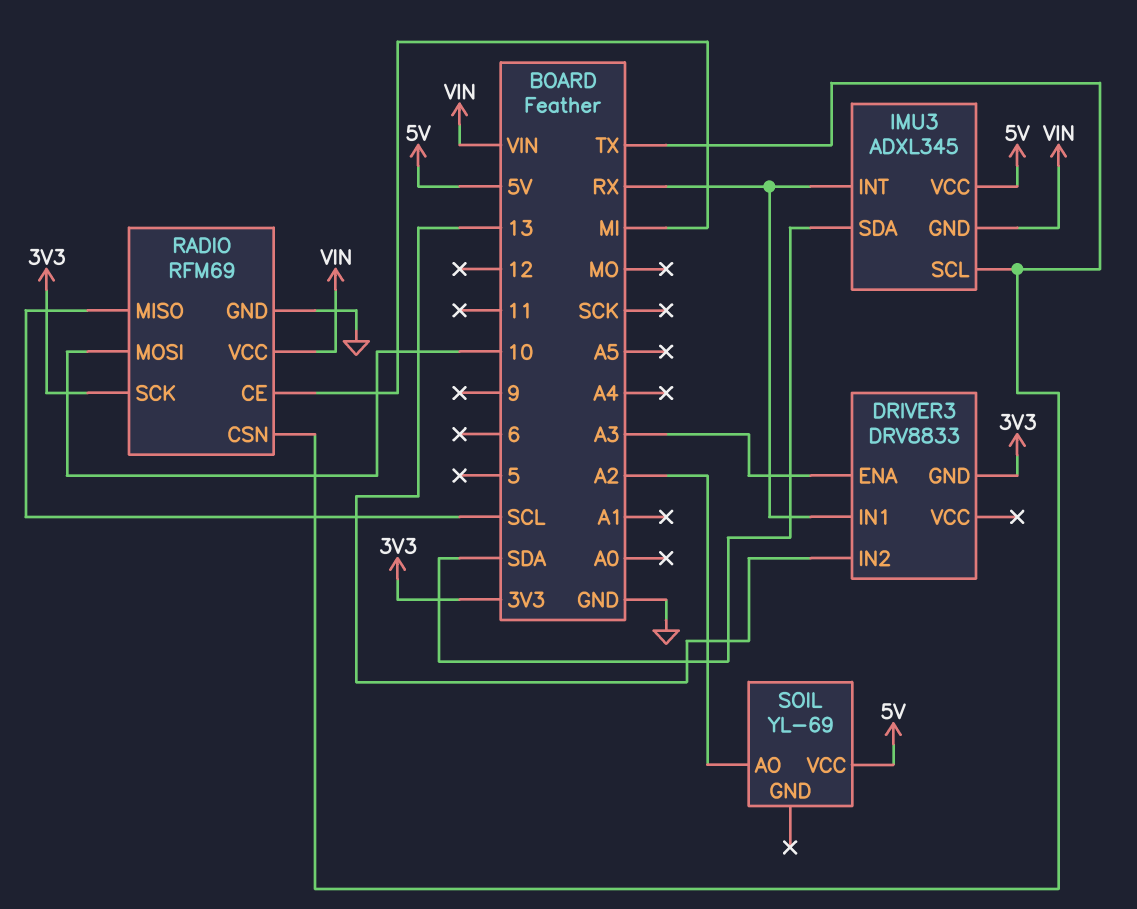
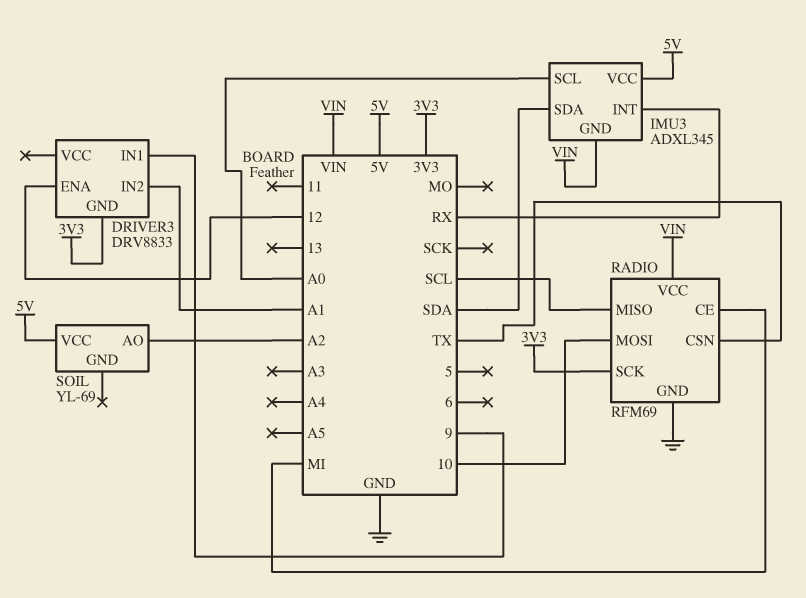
DRIVER3 pin ENA: A3 -> 12
DRIVER3 pin IN1: RX -> 9
DRIVER3 pin IN2: 13 -> A1
IMU3 pin SCL: TX -> A0

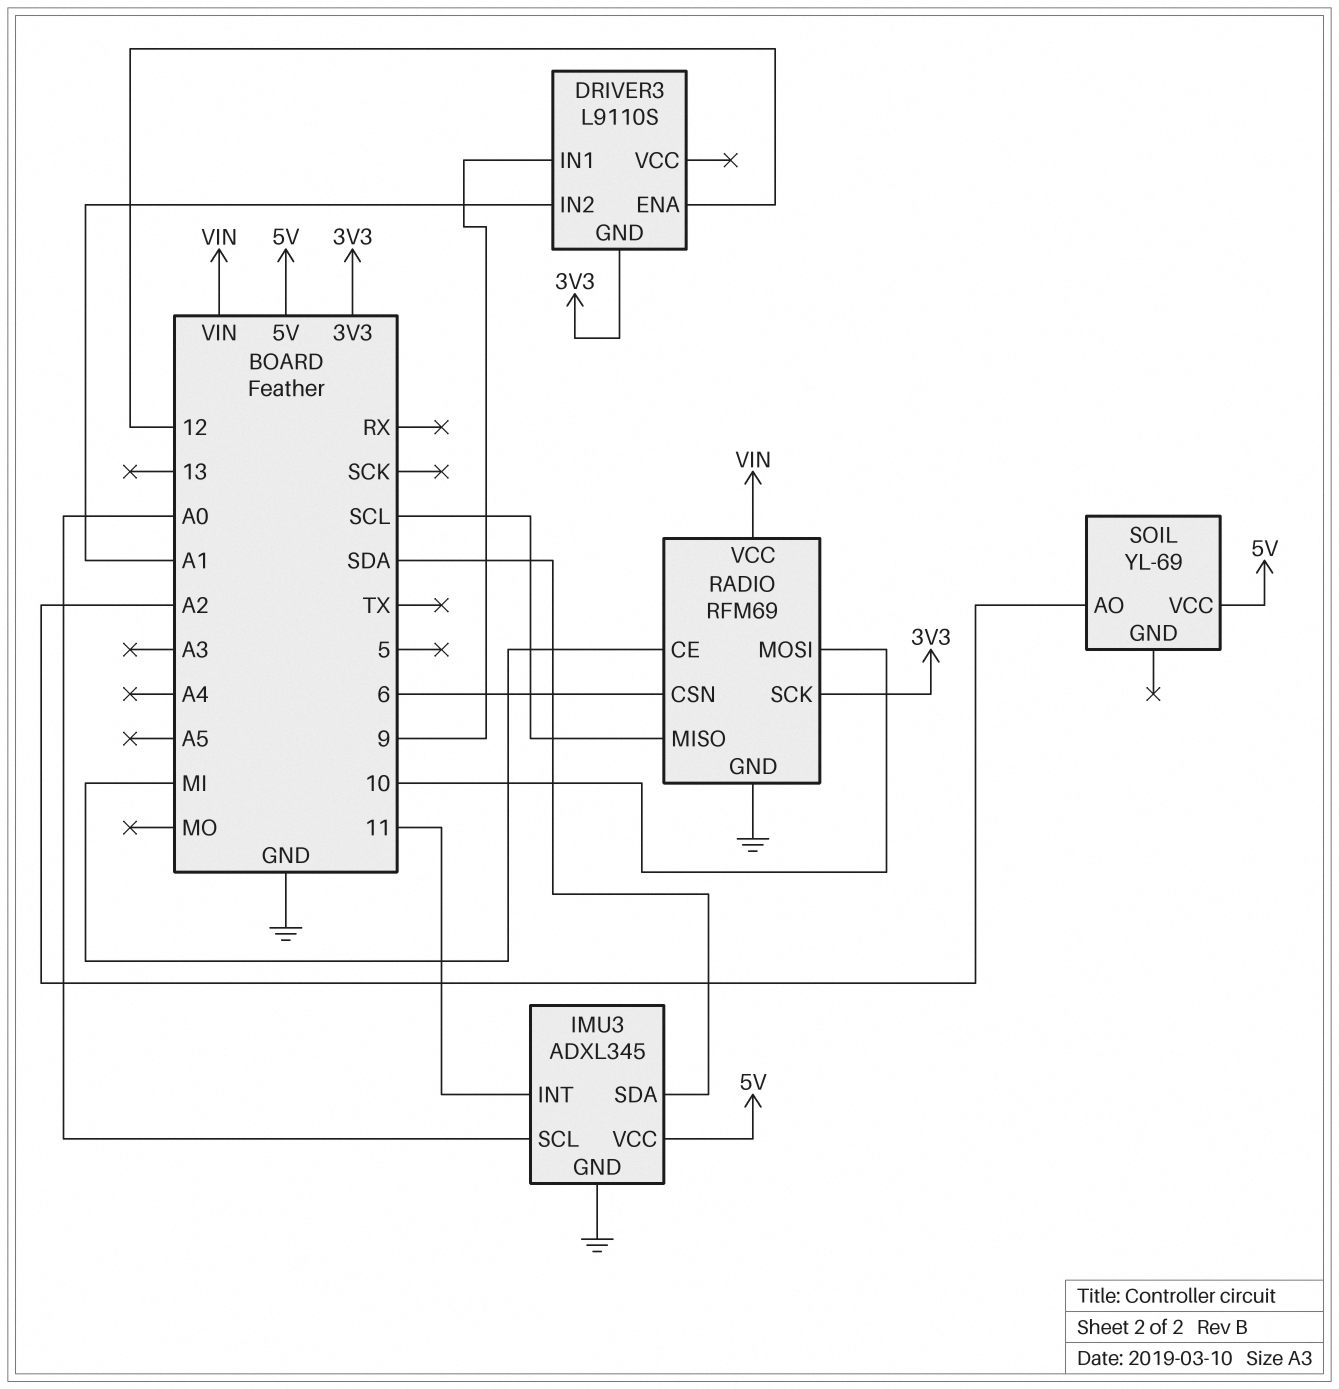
DRIVER3: DRV8833 -> L9110S
IMU3 pin GND: VIN -> GND
IMU3 pin INT: RX -> 11
RADIO pin CSN: TX -> 6

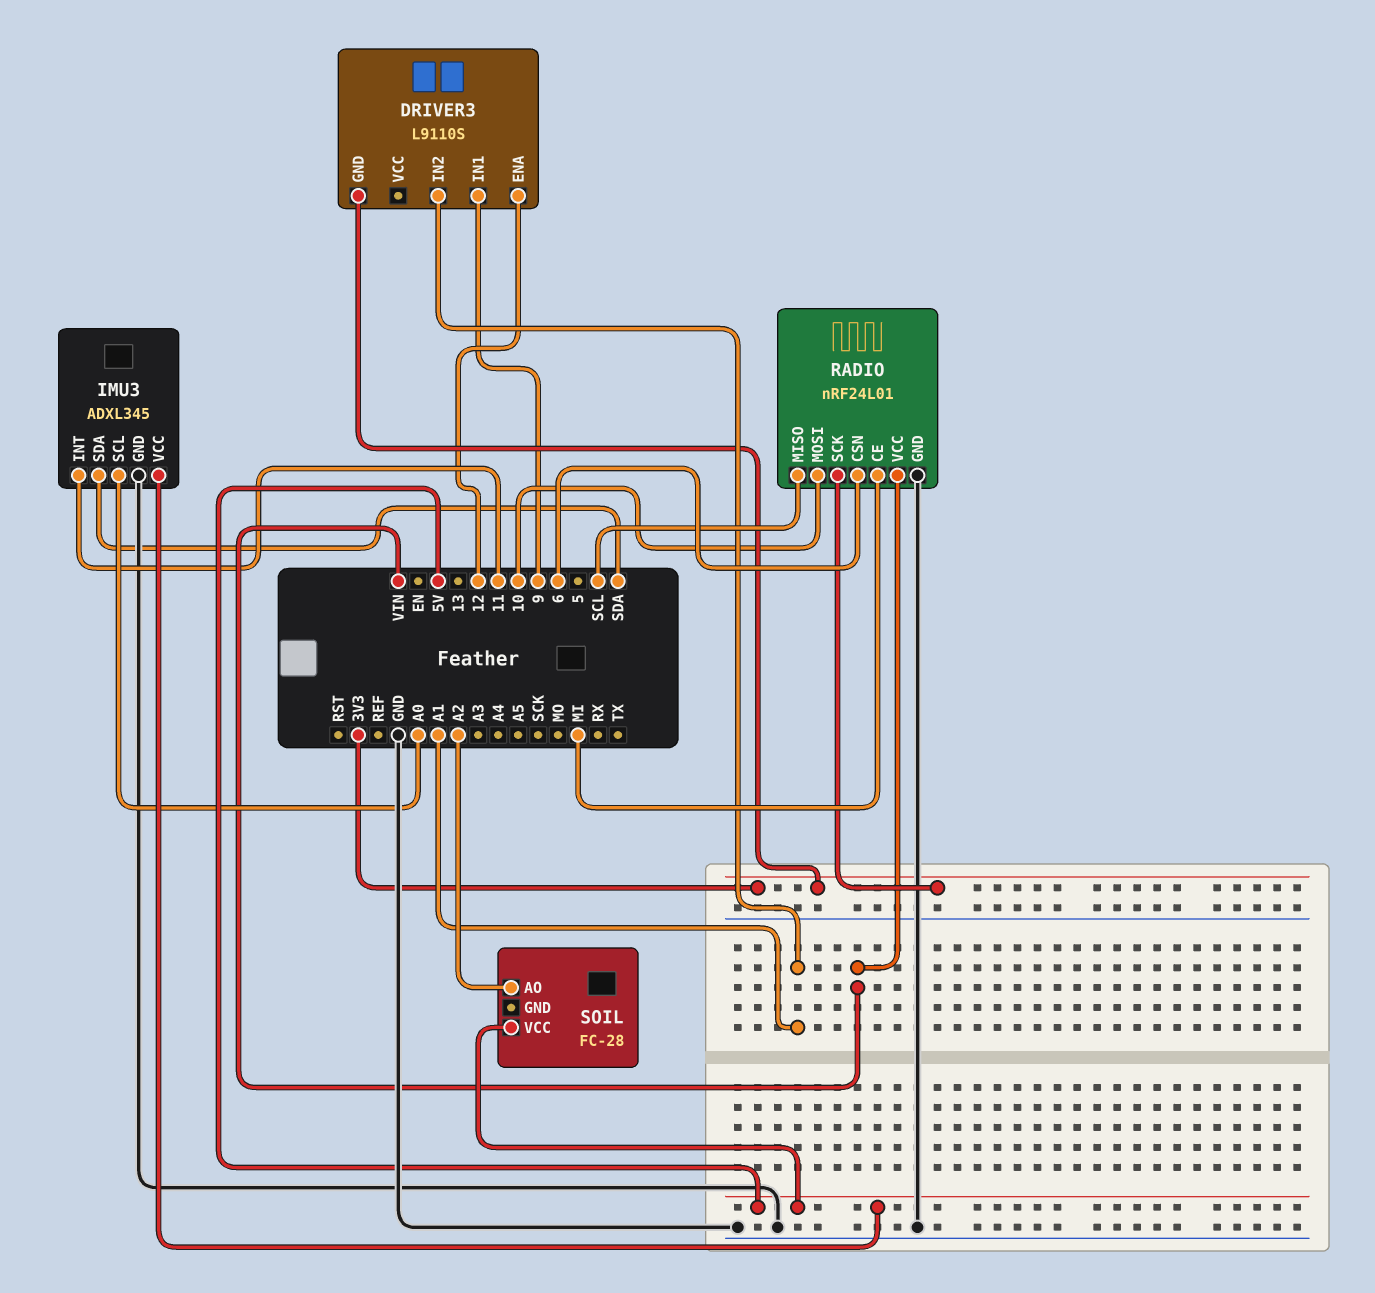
RADIO: RFM69 -> nRF24L01
SOIL: YL-69 -> FC-28

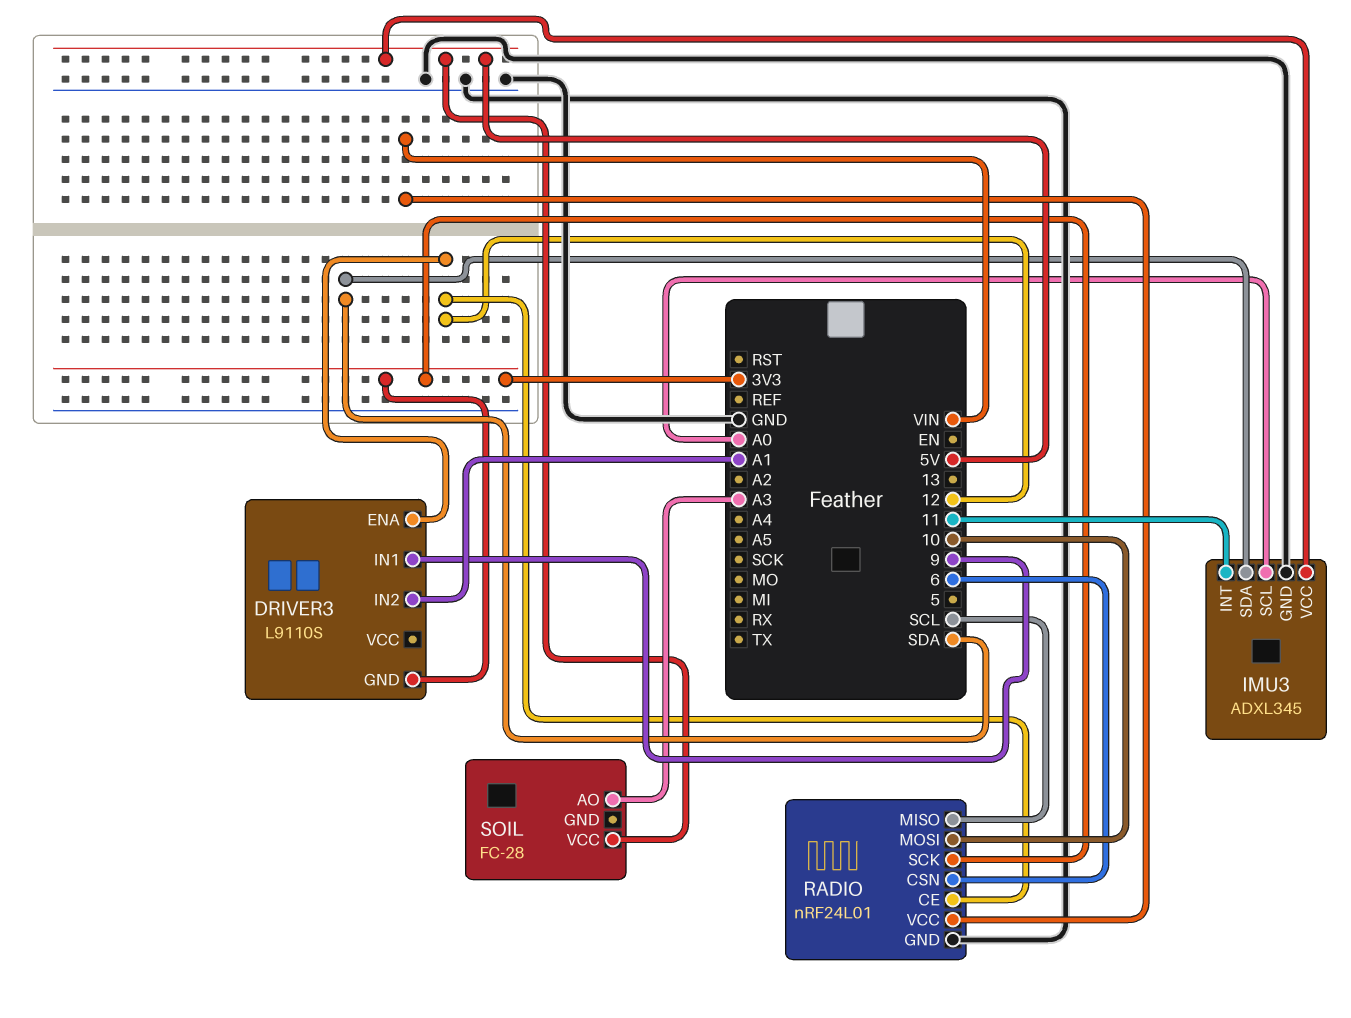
RADIO pin CE: MI -> 12
SOIL pin AO: A2 -> A3

